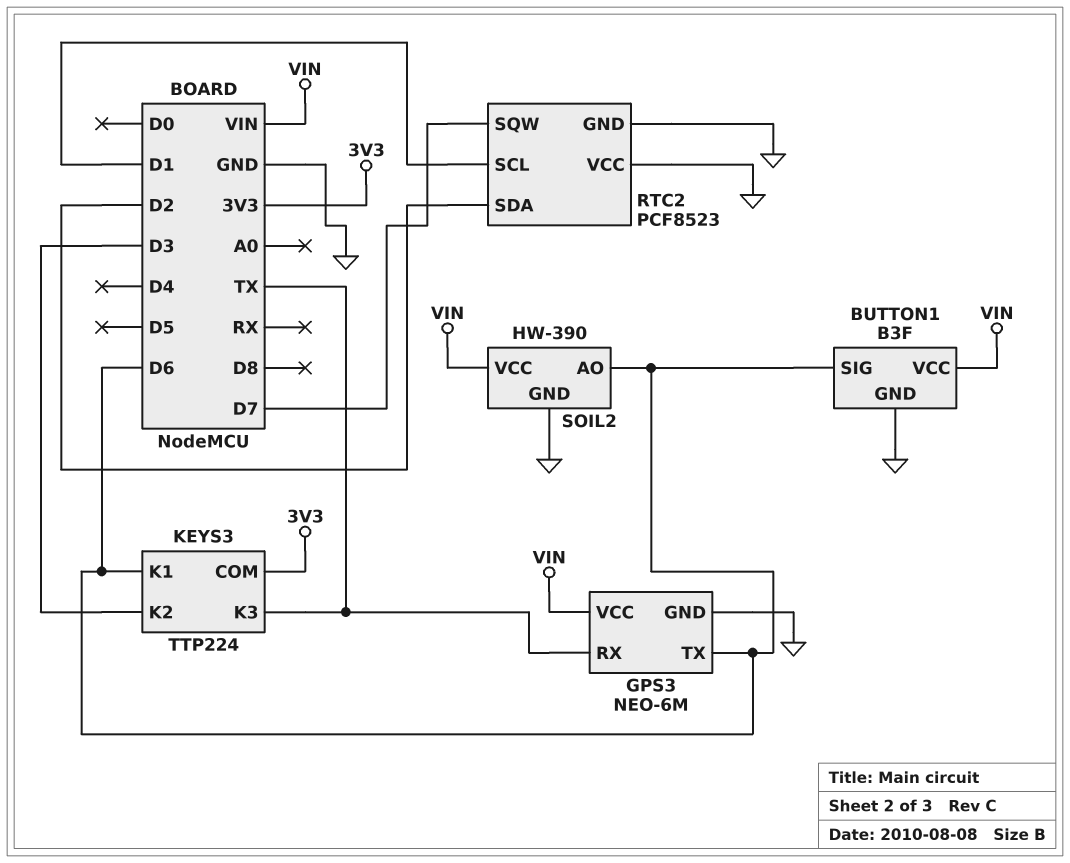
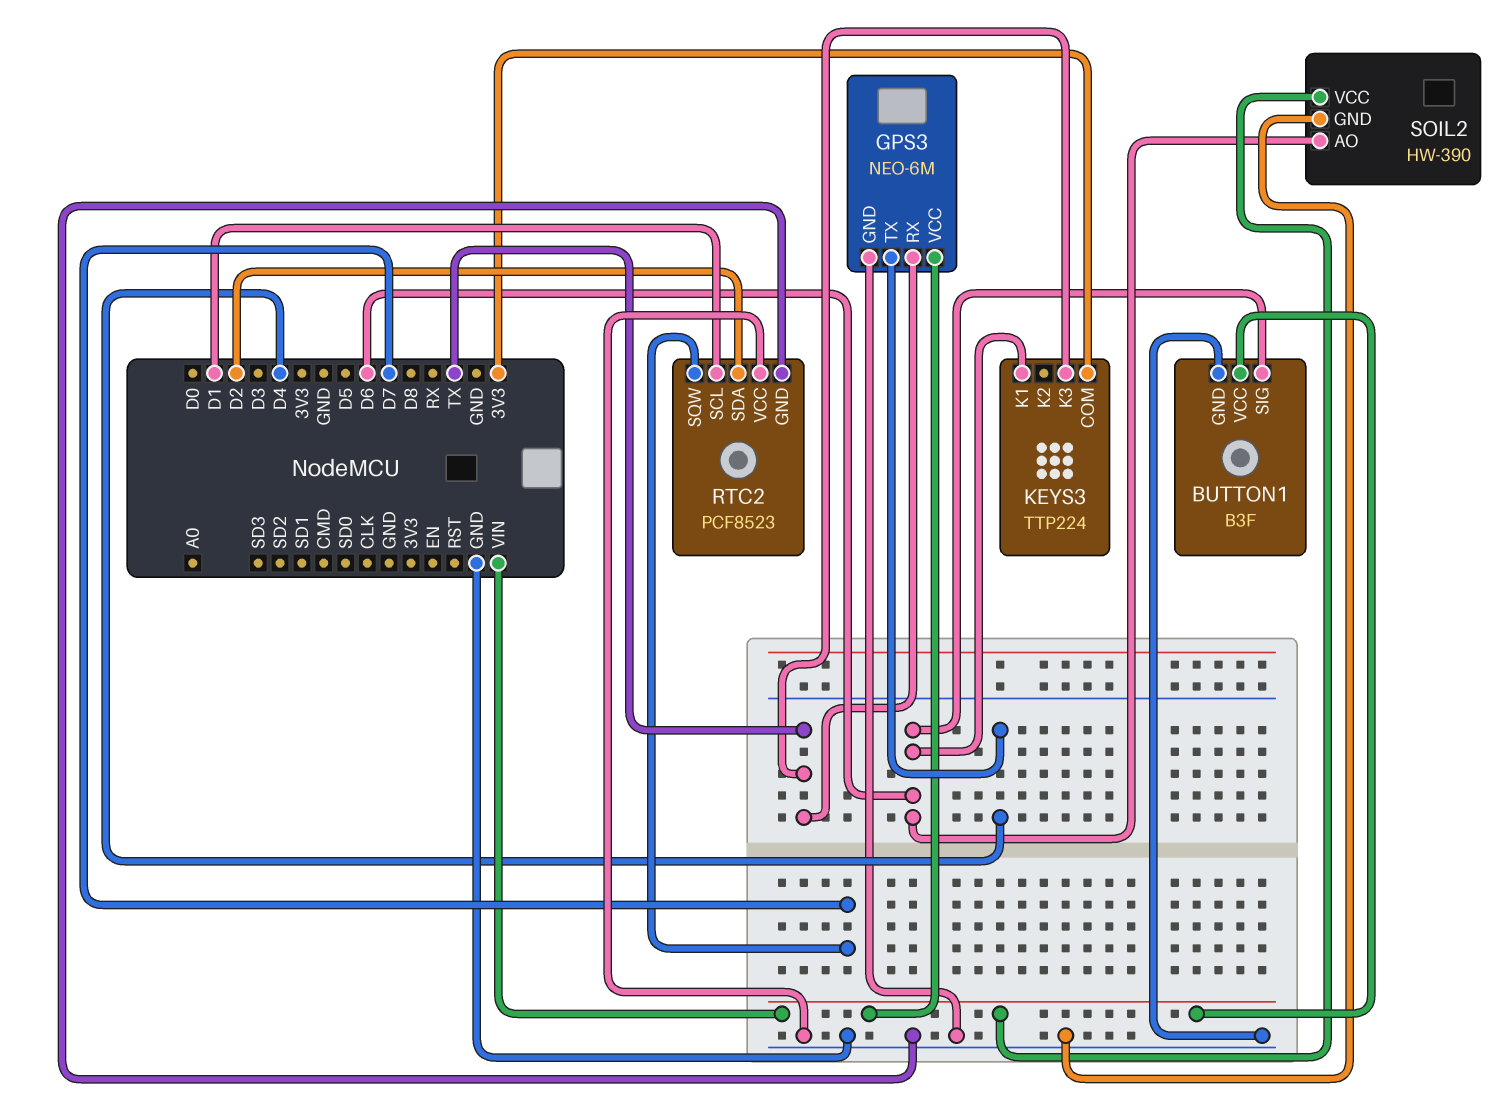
GPS3 pin TX: D6 -> D4
KEYS3 pin K2: D3 -> none

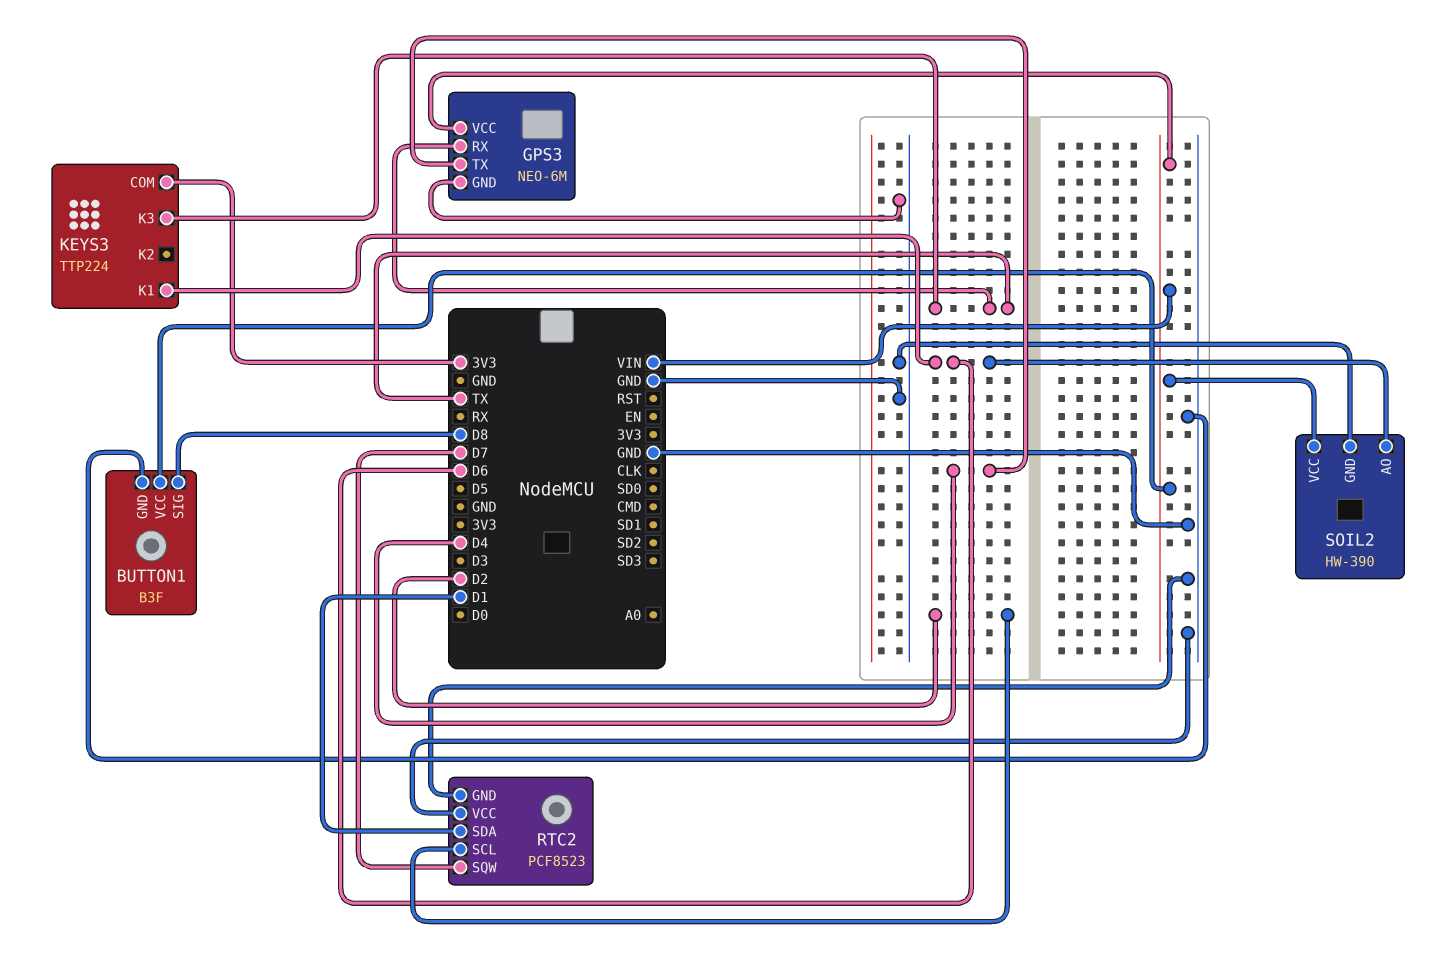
BUTTON1 pin SIG: D6 -> D8
RTC2 pin SCL: D1 -> D2
RTC2 pin SDA: D2 -> D1

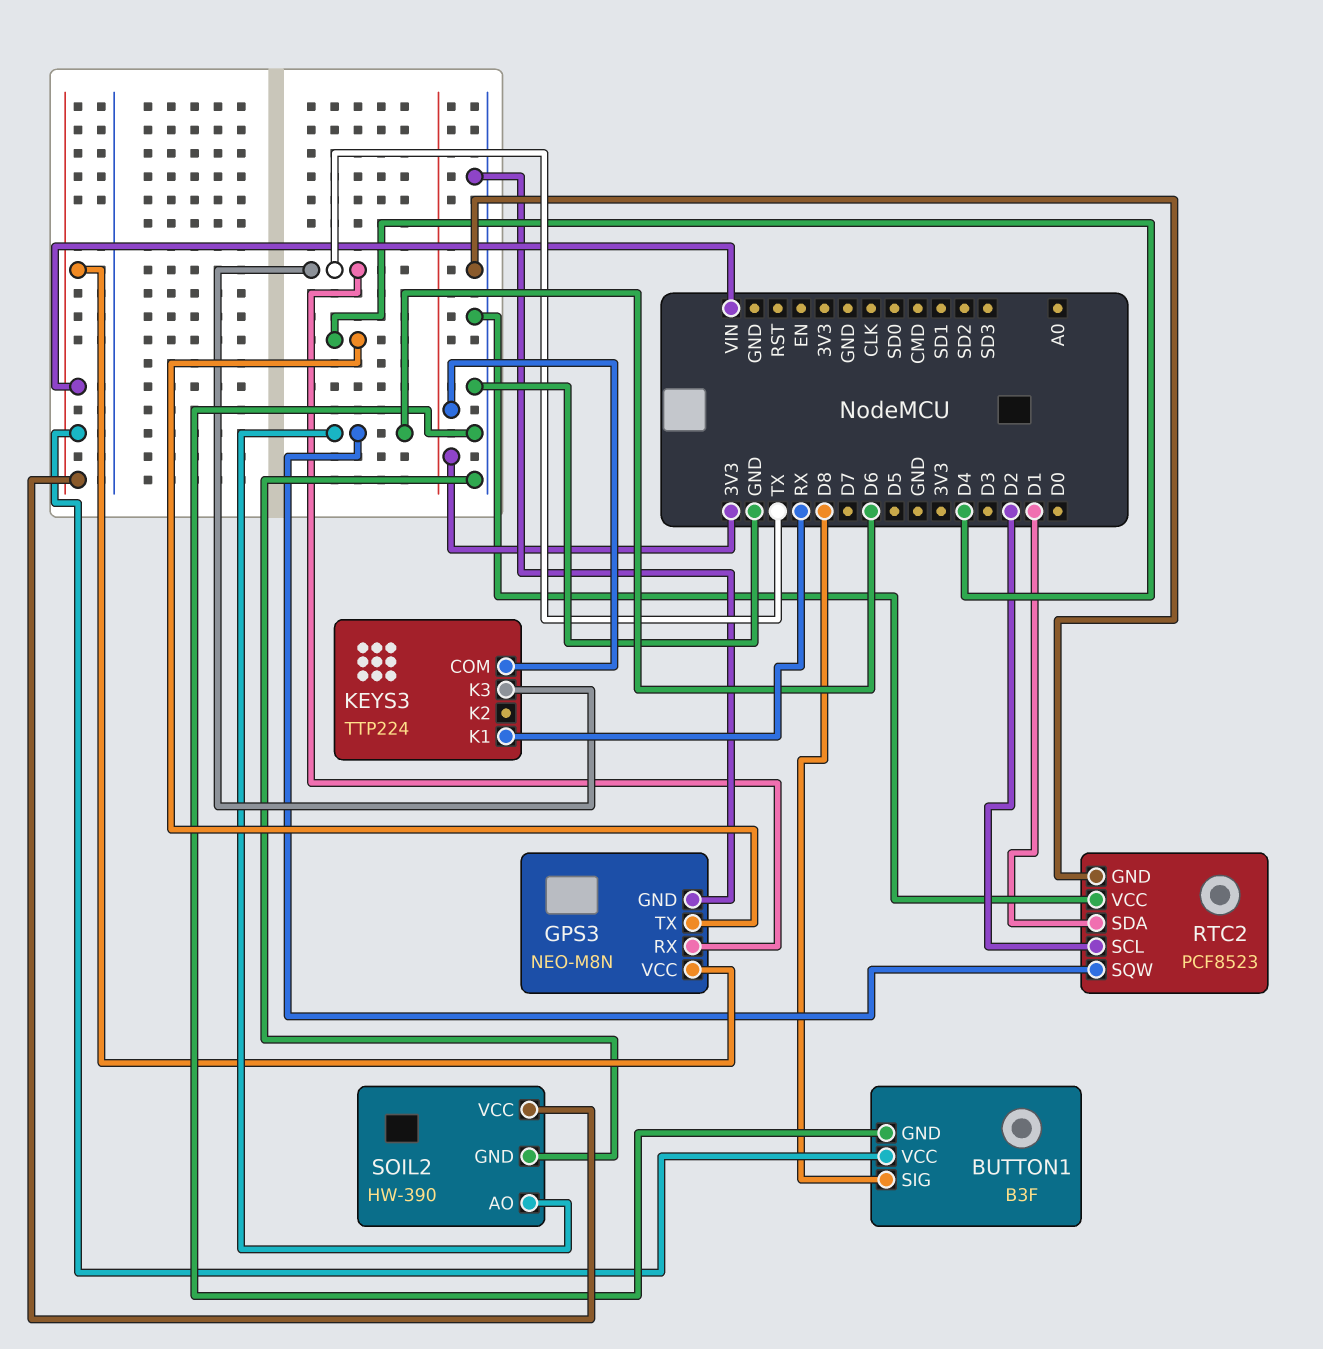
GPS3: NEO-6M -> NEO-M8N
KEYS3 pin K1: D6 -> RX
RTC2 pin SQW: D7 -> D6

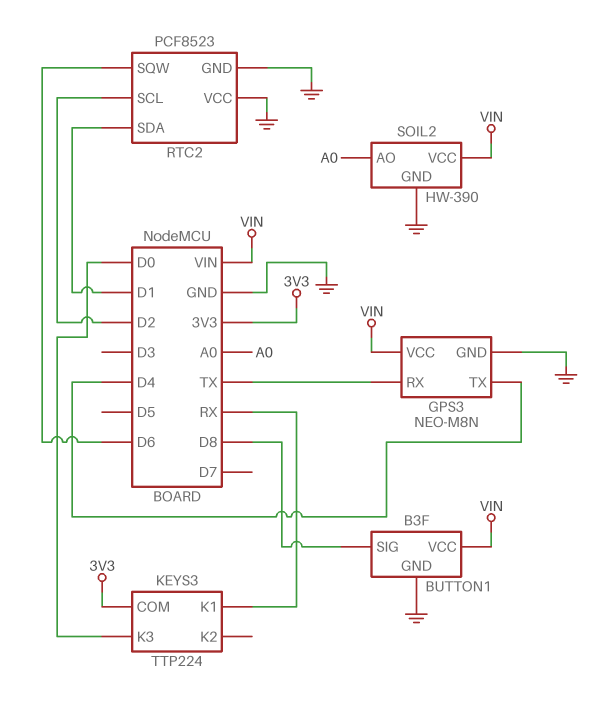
KEYS3 pin K3: TX -> D0
SOIL2 pin AO: D6 -> A0

